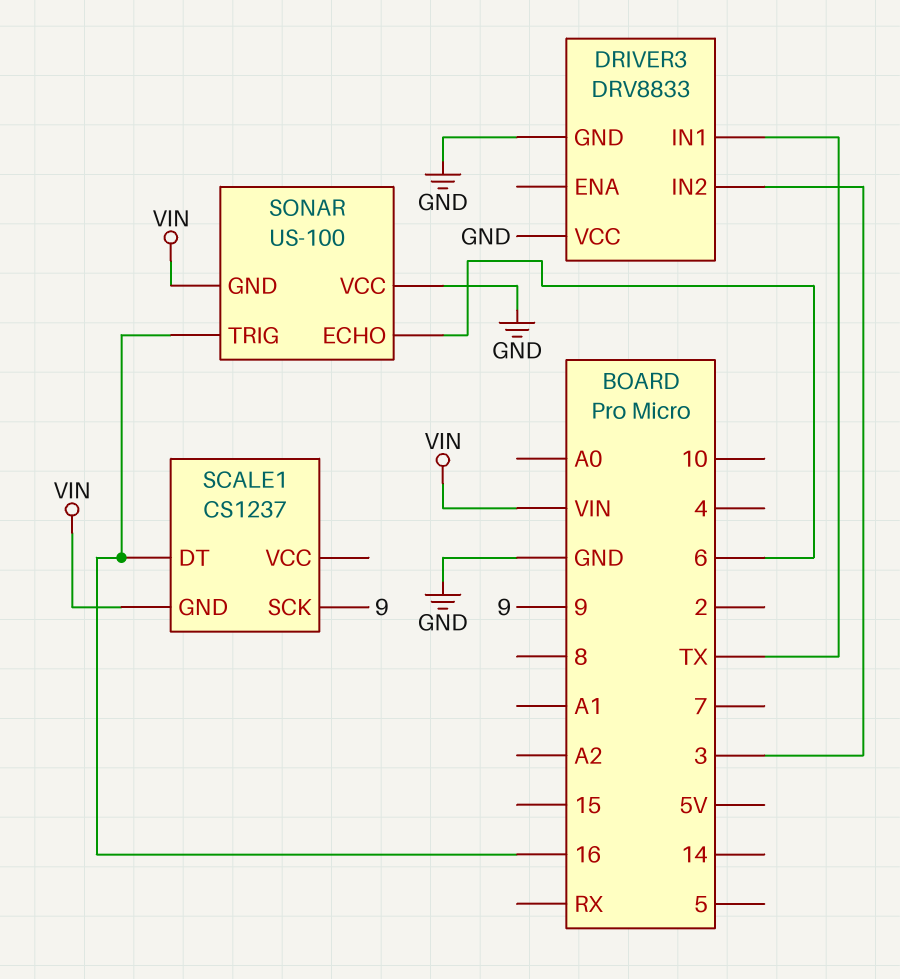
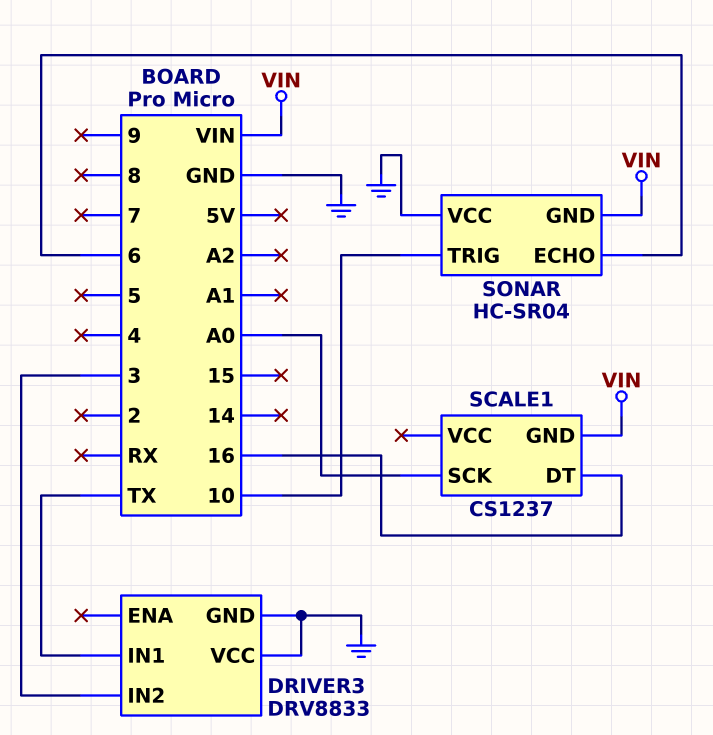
SCALE1 pin SCK: 9 -> A0
SONAR: US-100 -> HC-SR04
SONAR pin TRIG: 16 -> 10

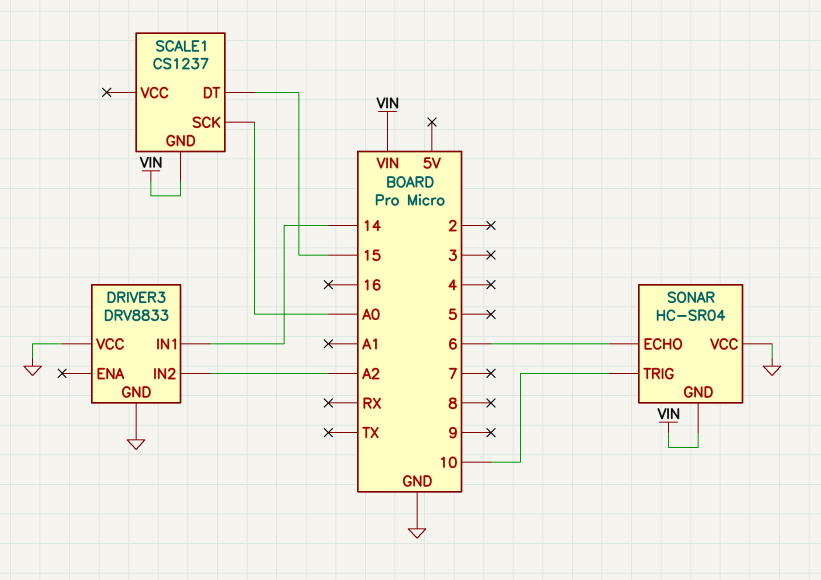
DRIVER3 pin IN1: TX -> 14
DRIVER3 pin IN2: 3 -> A2
SCALE1 pin DT: 16 -> 15

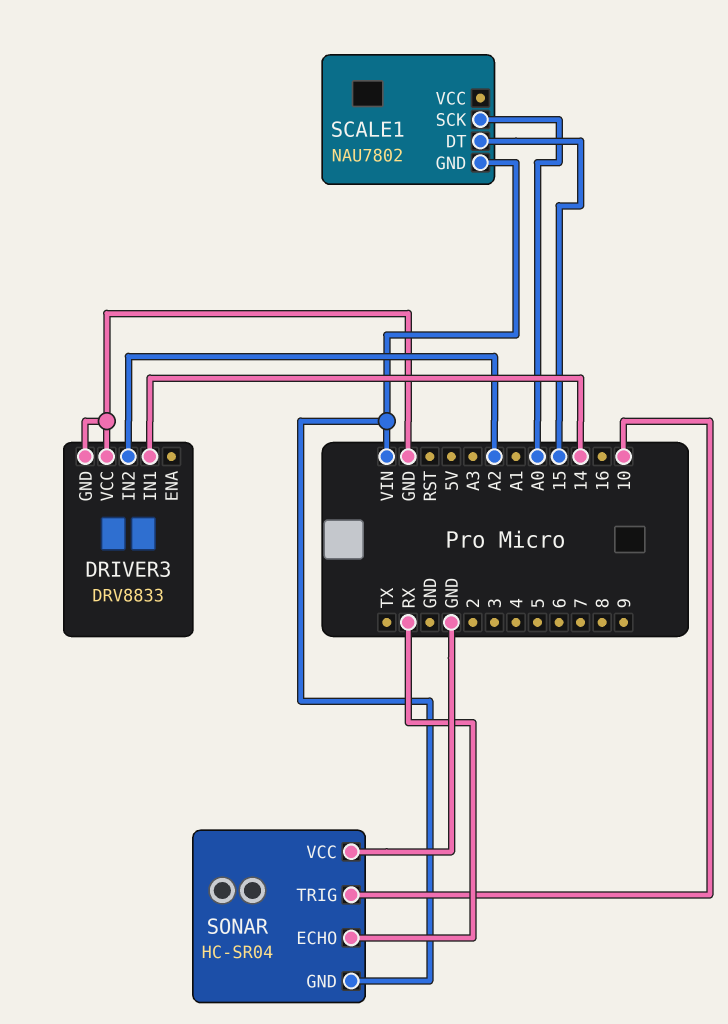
SCALE1: CS1237 -> NAU7802
SONAR pin ECHO: 6 -> RX

